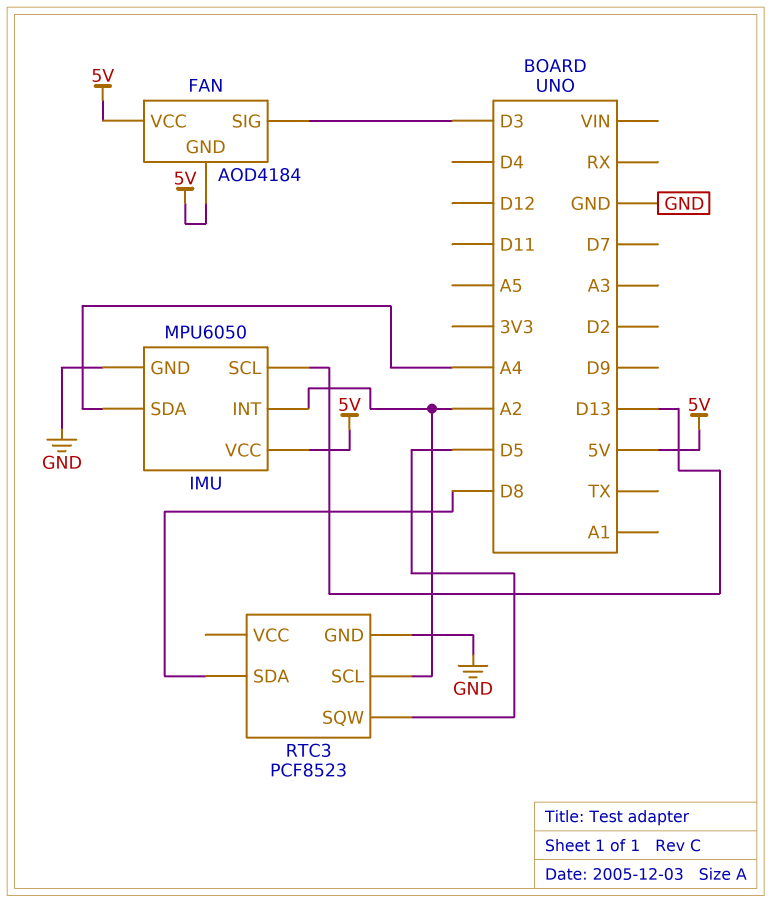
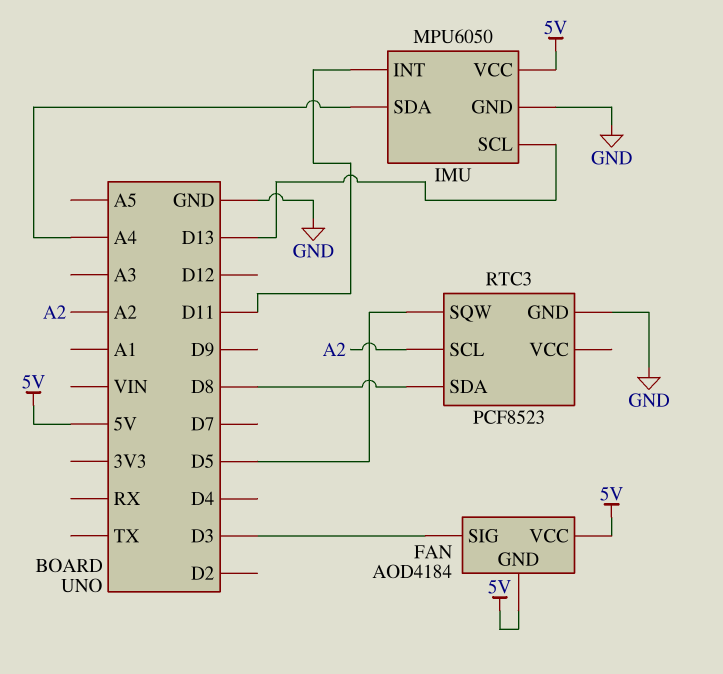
IMU pin INT: A2 -> D11

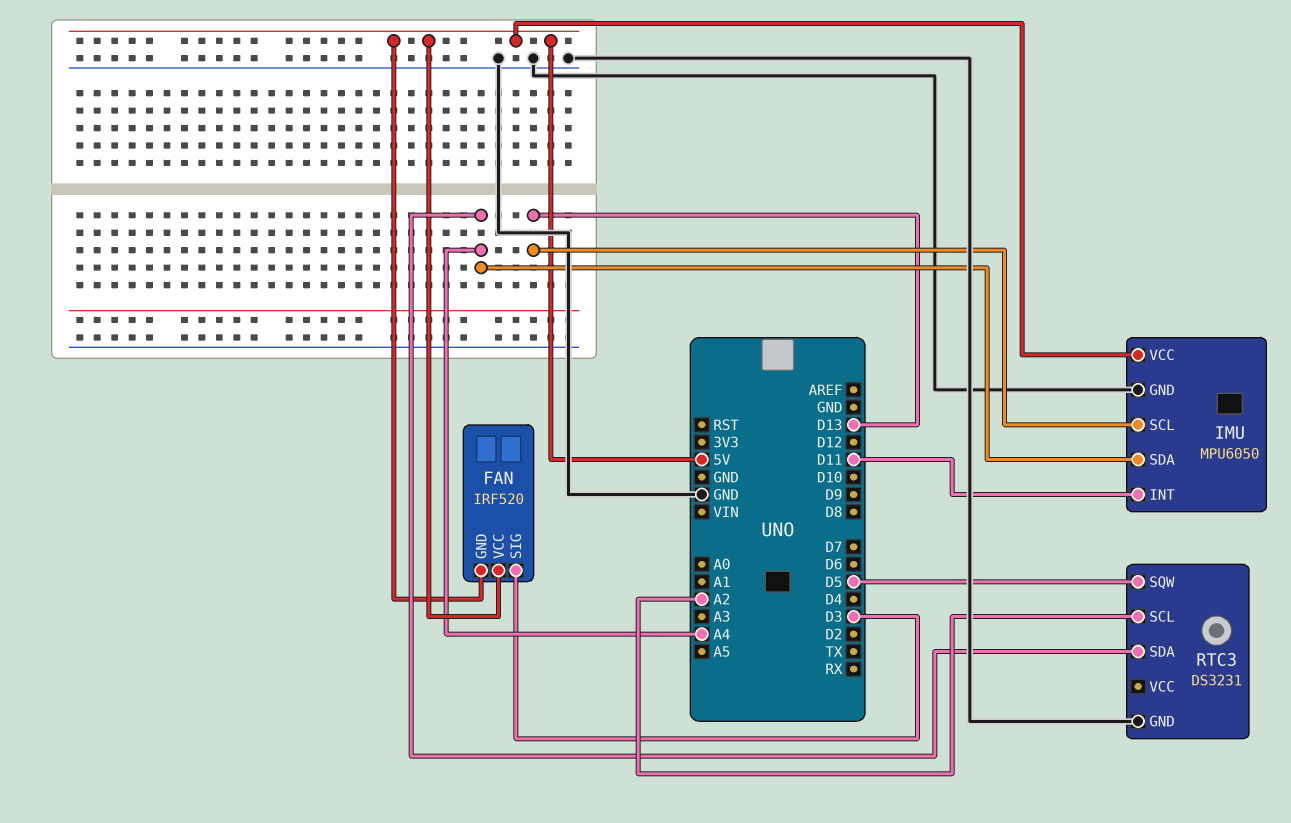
FAN: AOD4184 -> IRF520
RTC3: PCF8523 -> DS3231
RTC3 pin SDA: D8 -> A4

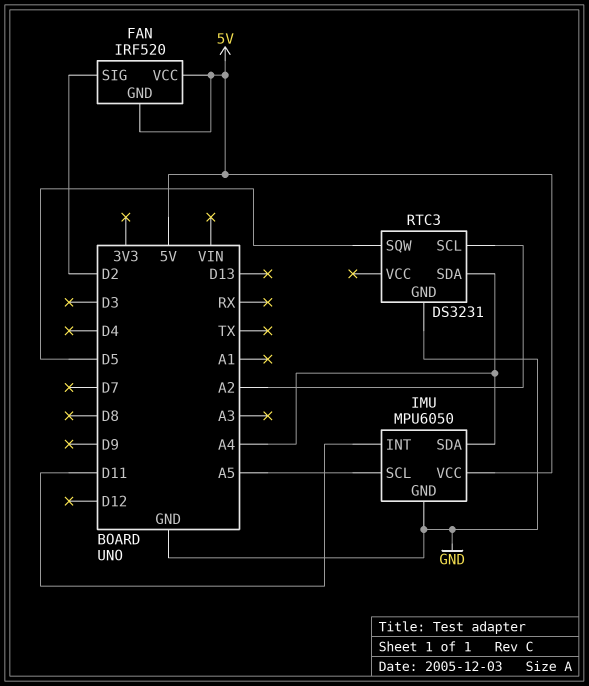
FAN pin SIG: D3 -> D2
IMU pin SCL: D13 -> A5

